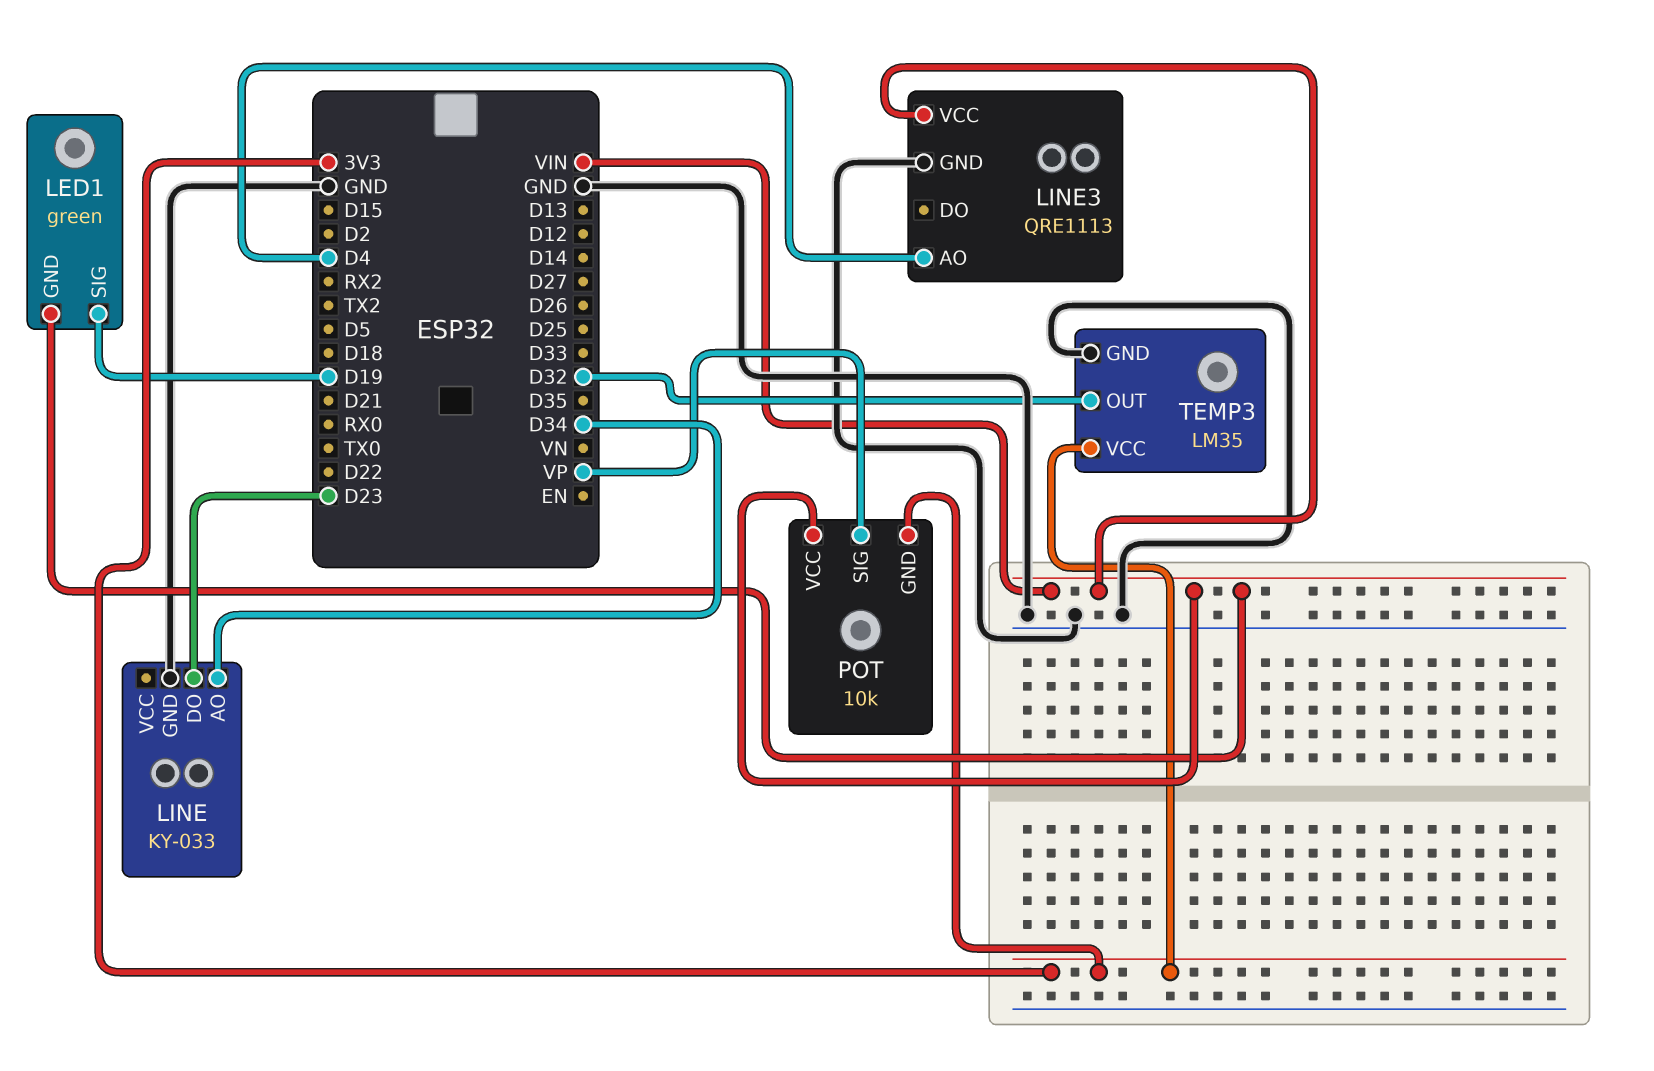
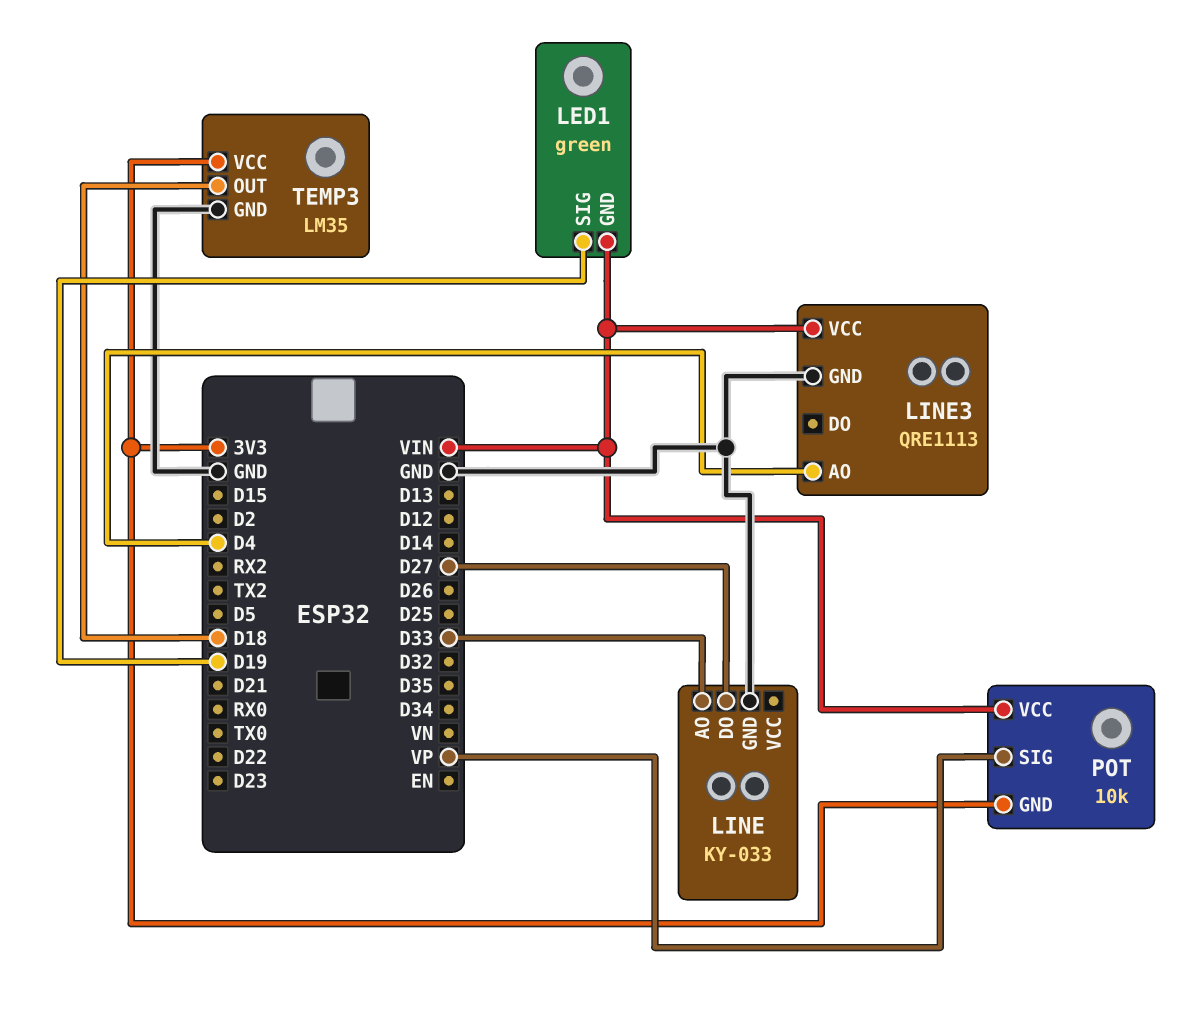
LINE pin AO: D34 -> D33
LINE pin DO: D23 -> D27
TEMP3 pin OUT: D32 -> D18

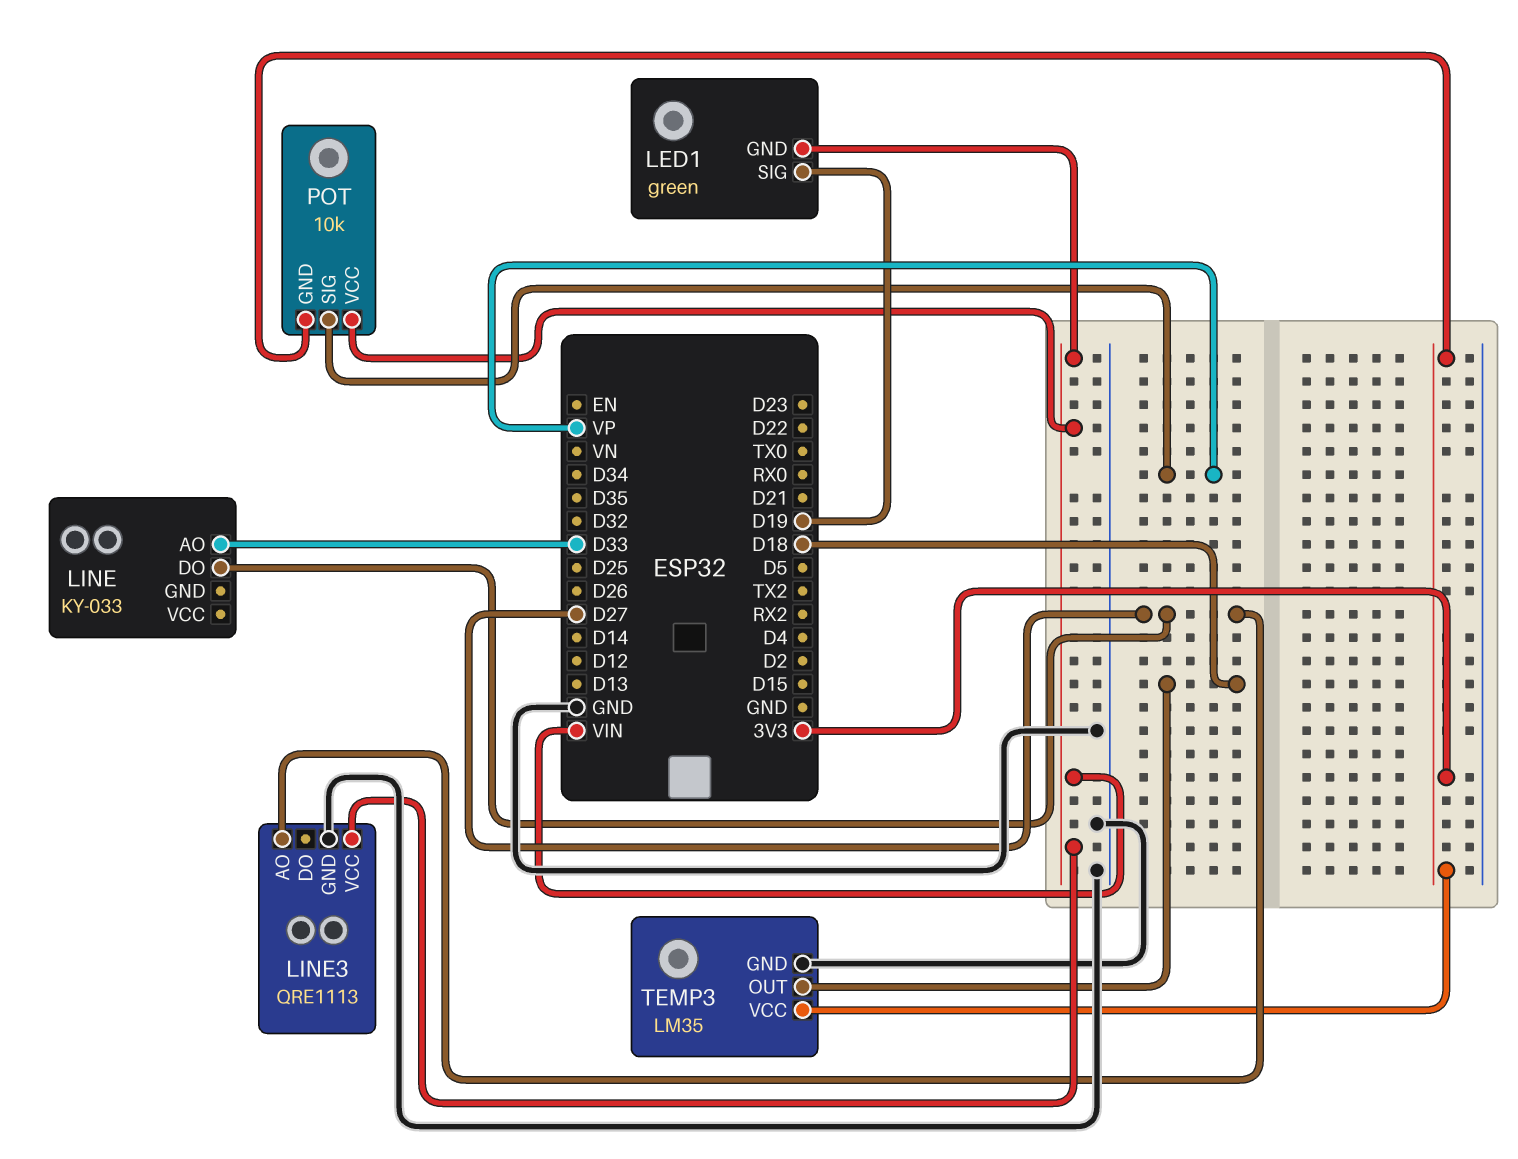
LINE pin GND: GND -> none
LINE3 pin AO: D4 -> D27

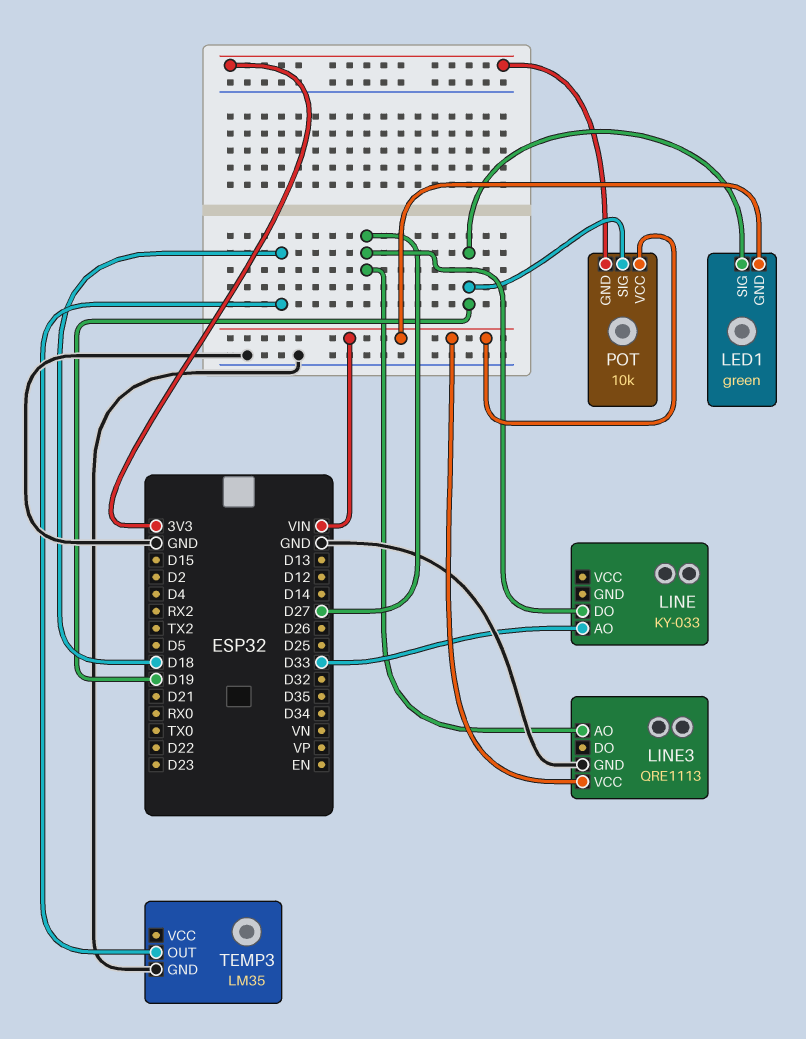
POT pin SIG: VP -> D19
TEMP3 pin VCC: 3V3 -> none

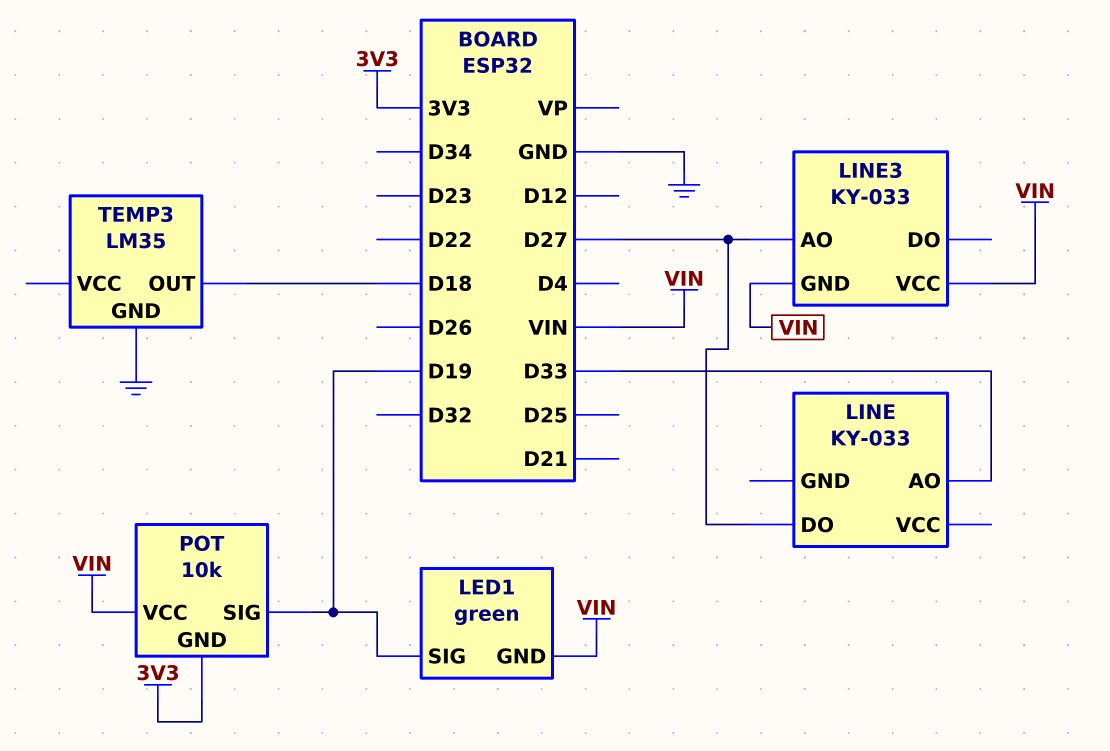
LINE3: QRE1113 -> KY-033
LINE3 pin GND: GND -> VIN

